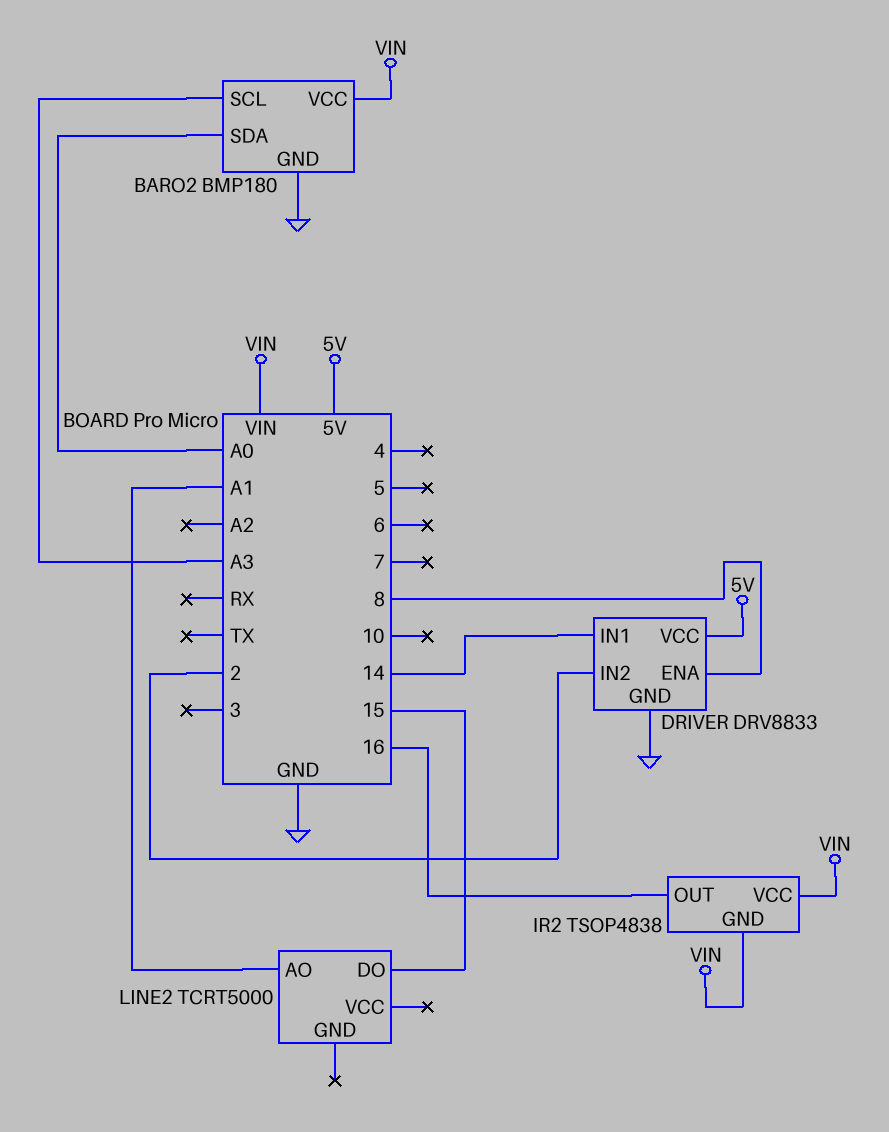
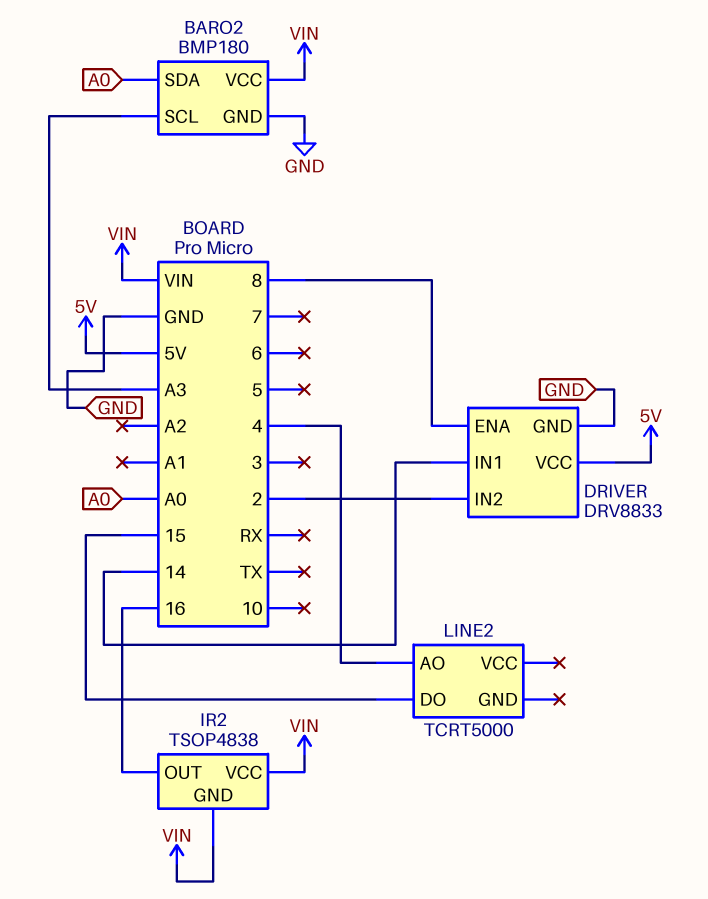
LINE2 pin AO: A1 -> 4

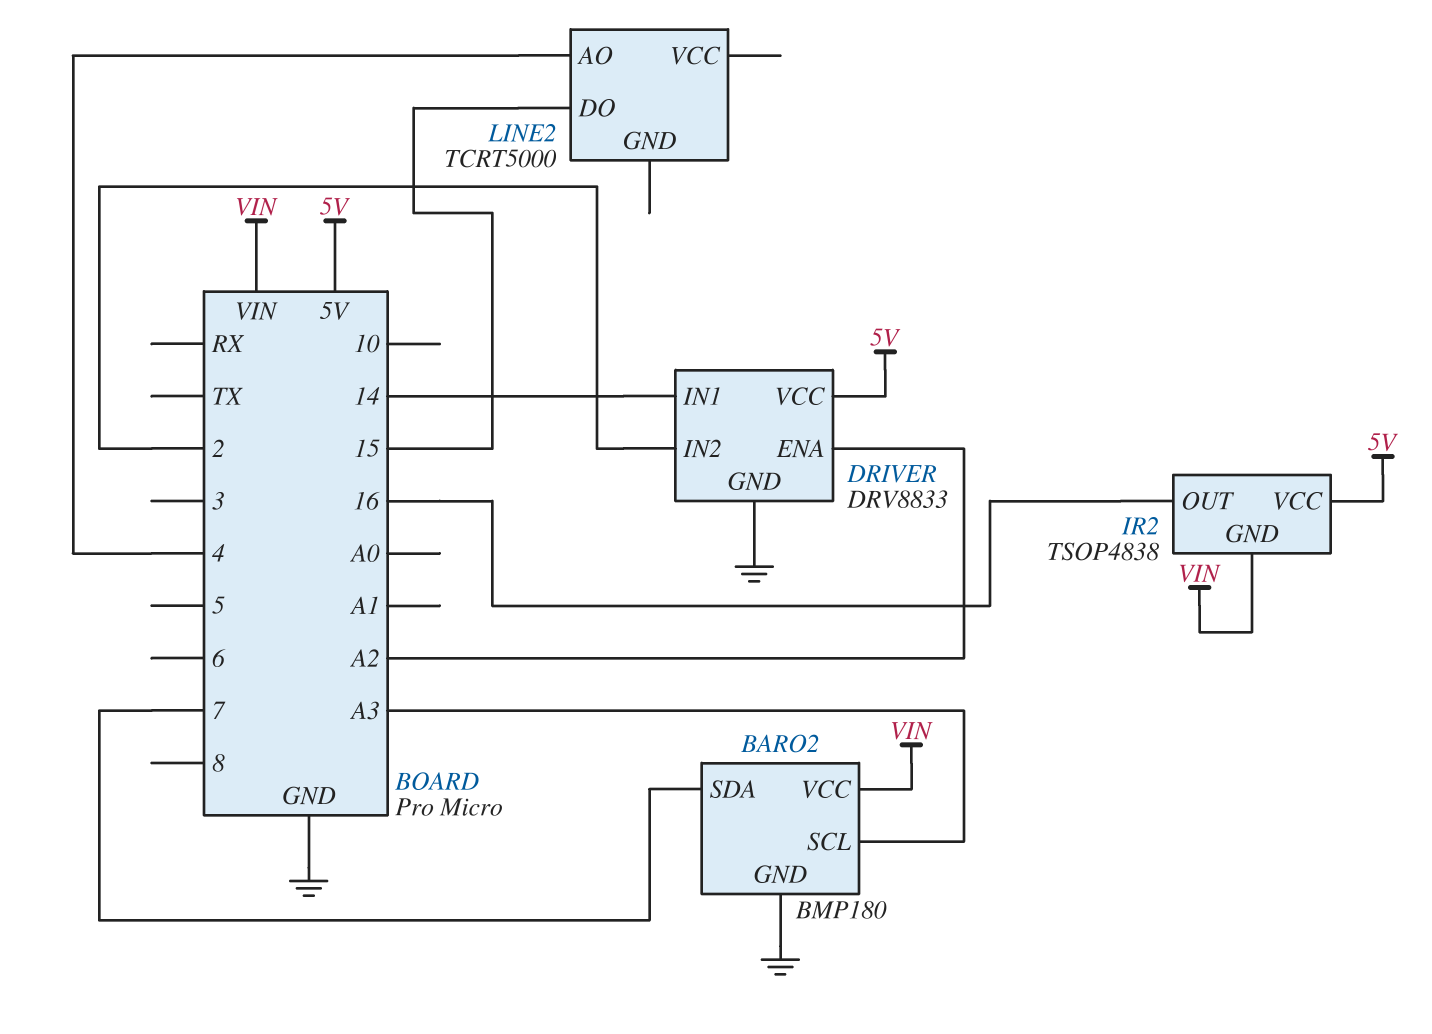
BARO2 pin SDA: A0 -> 7
DRIVER pin ENA: 8 -> A2
IR2 pin VCC: VIN -> 5V

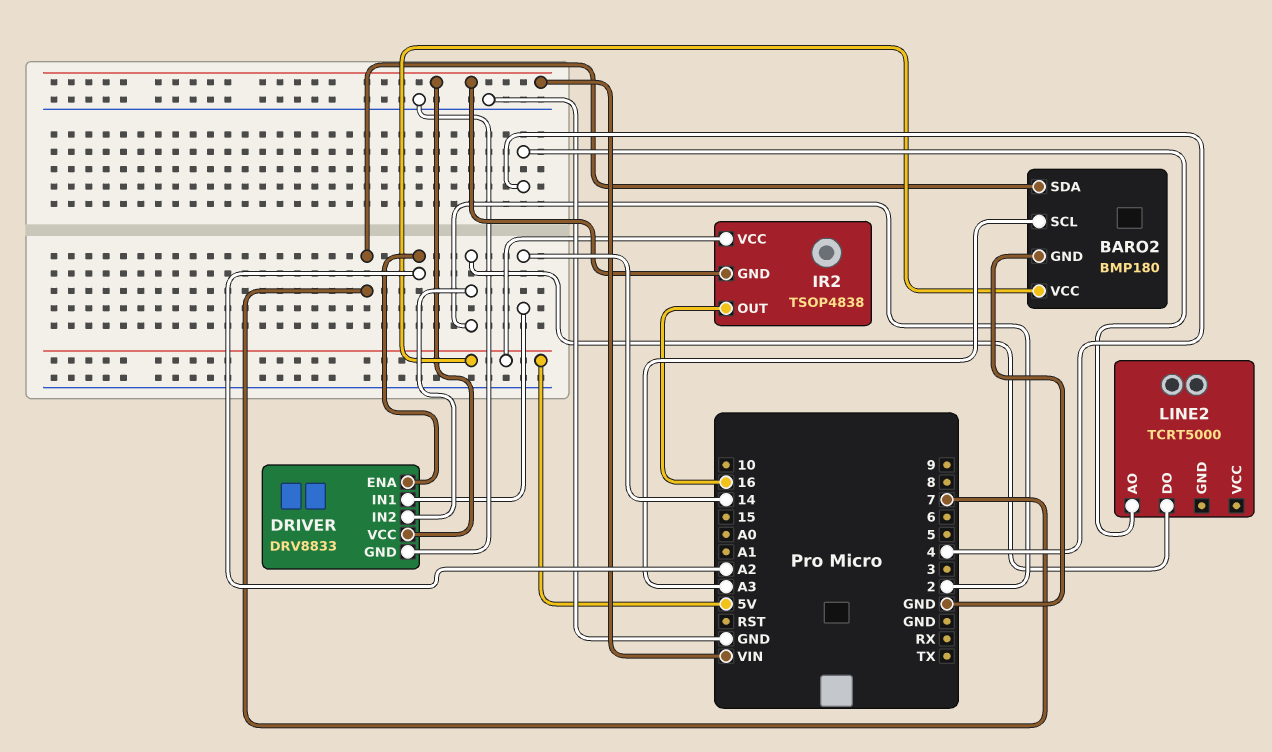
BARO2 pin VCC: VIN -> 5V
DRIVER pin VCC: 5V -> VIN
LINE2 pin DO: 15 -> 2

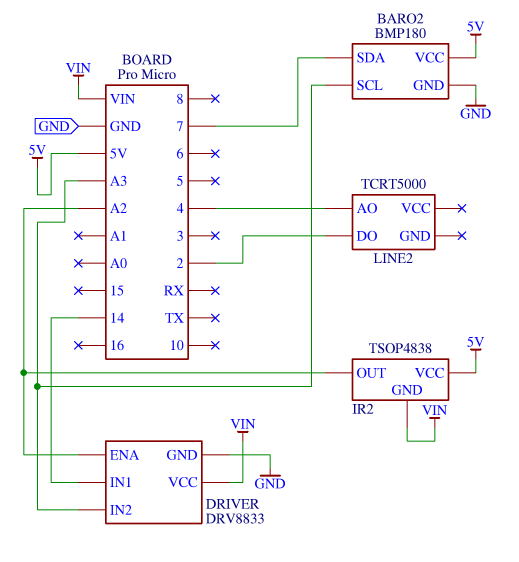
DRIVER pin IN2: 2 -> A3
IR2 pin OUT: 16 -> A2

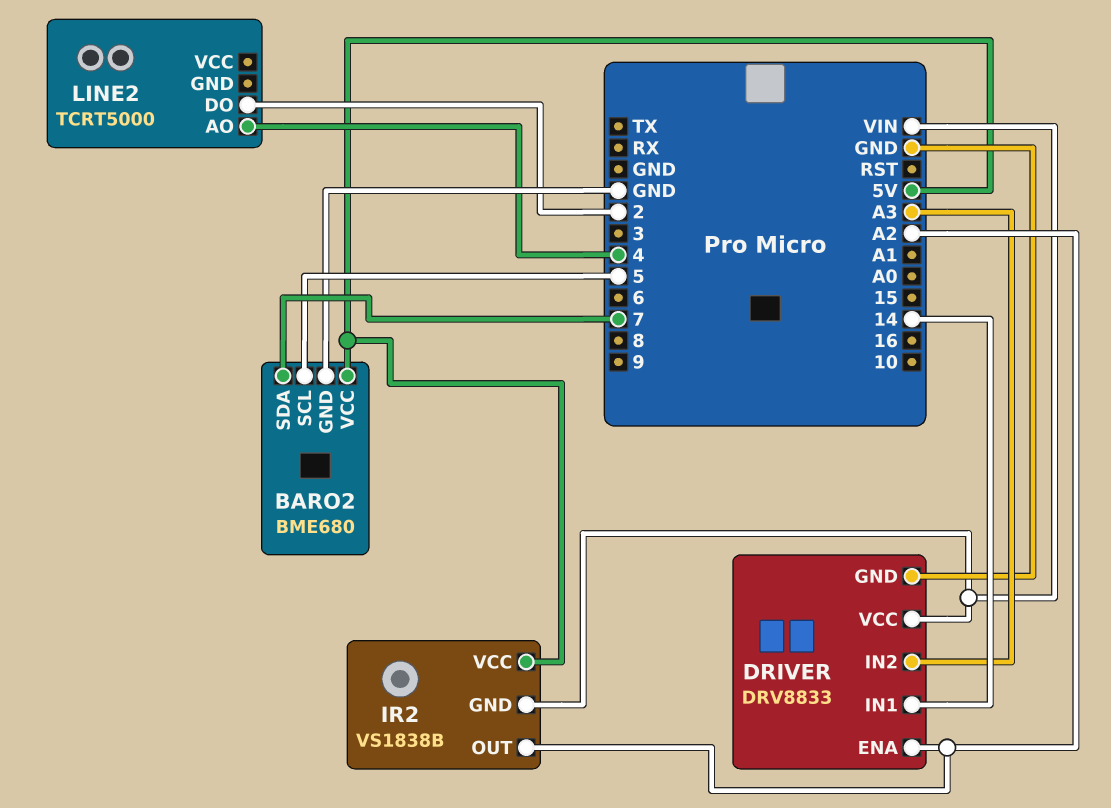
BARO2: BMP180 -> BME680
BARO2 pin SCL: A3 -> 5
IR2: TSOP4838 -> VS1838B

